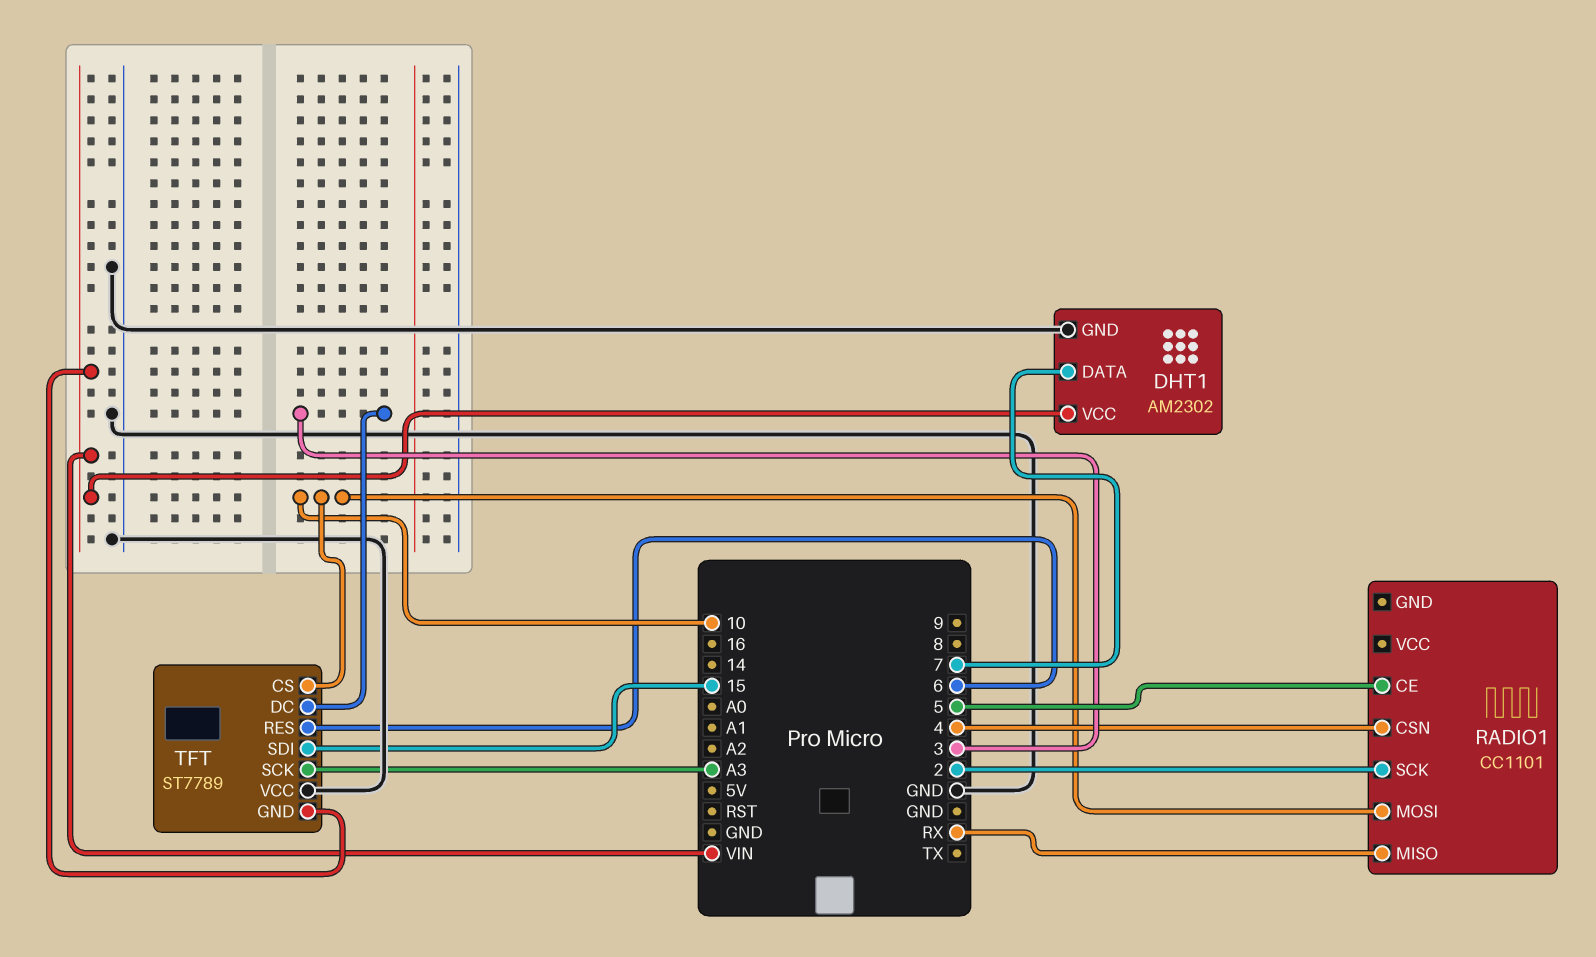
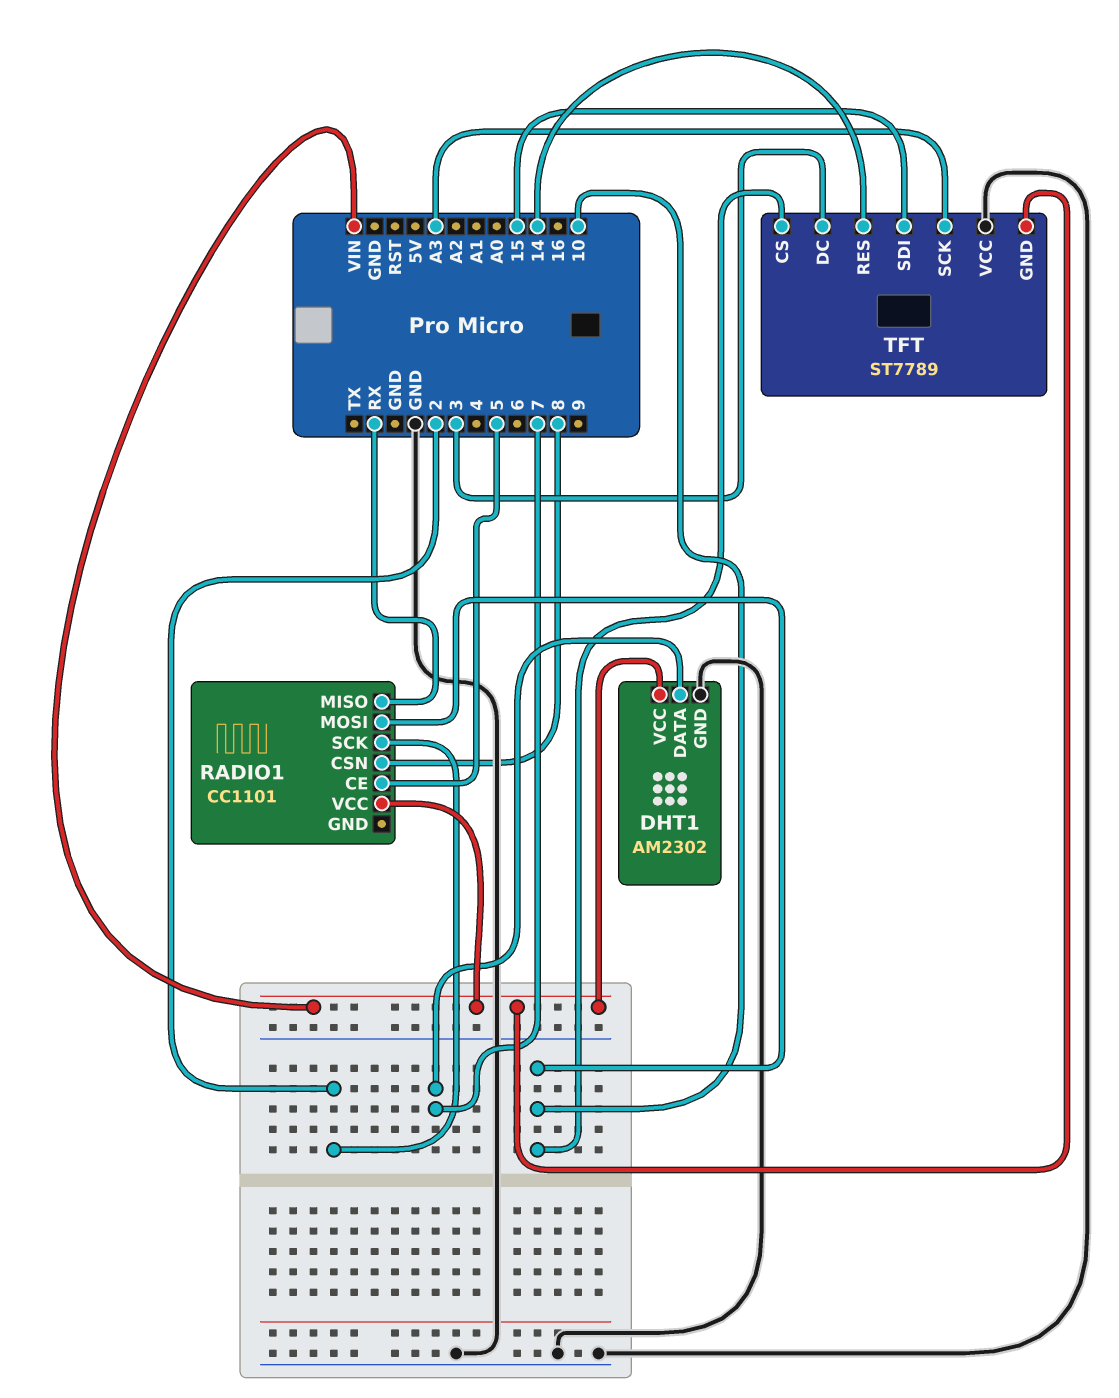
RADIO1 pin CSN: 4 -> 8
RADIO1 pin VCC: none -> VIN
TFT pin RES: 6 -> 14

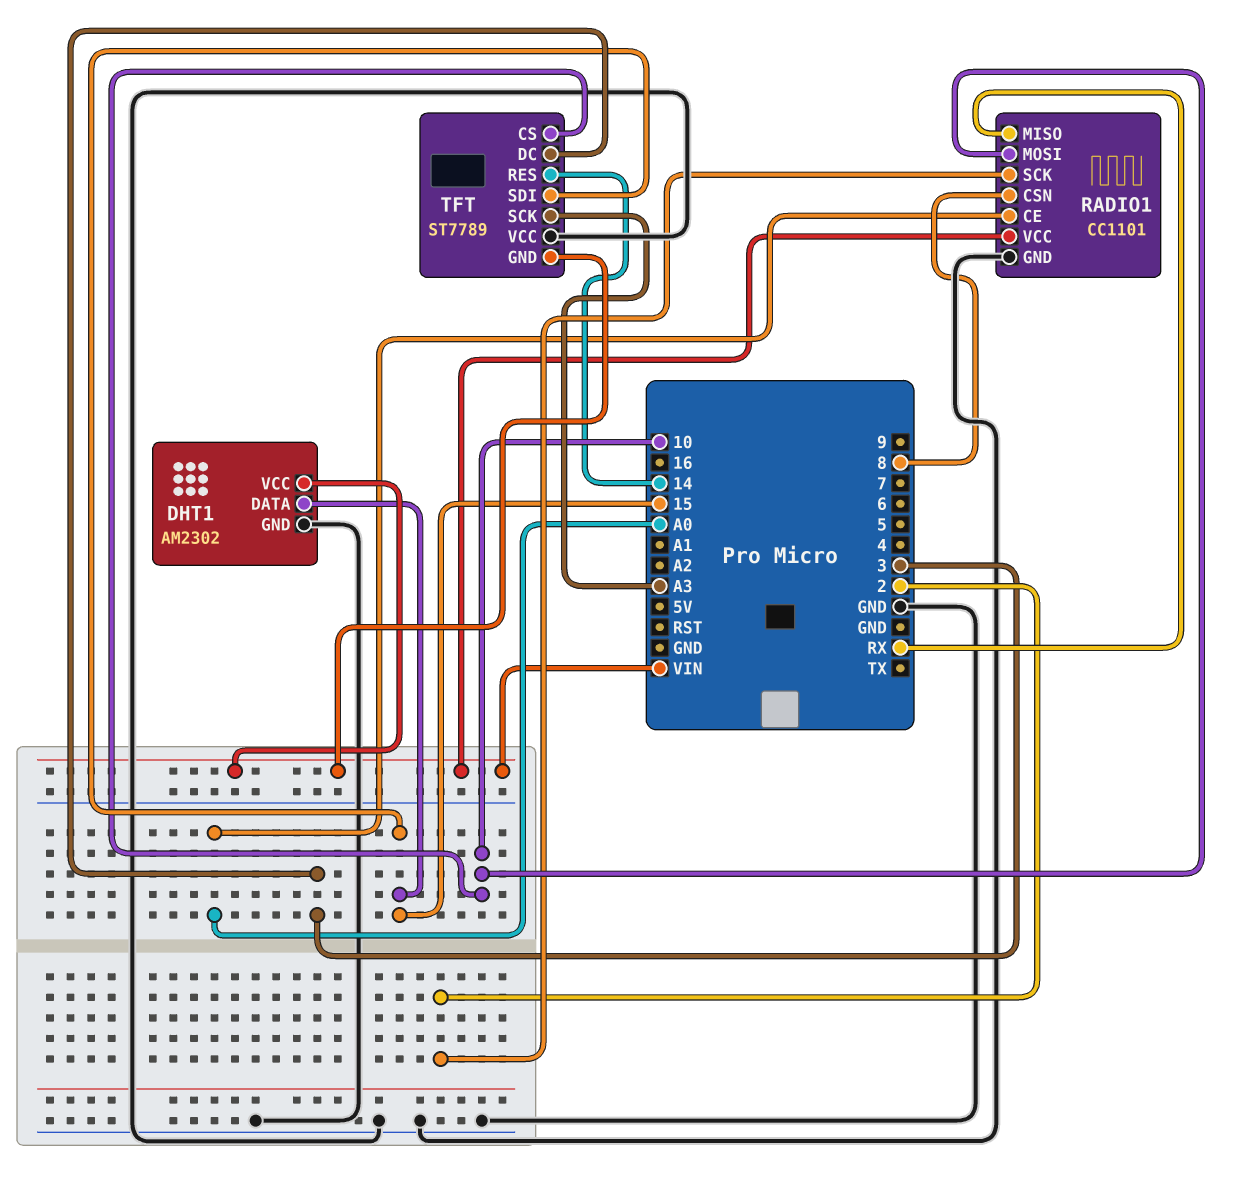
DHT1 pin DATA: 7 -> 15
RADIO1 pin CE: 5 -> A0
RADIO1 pin GND: none -> GND

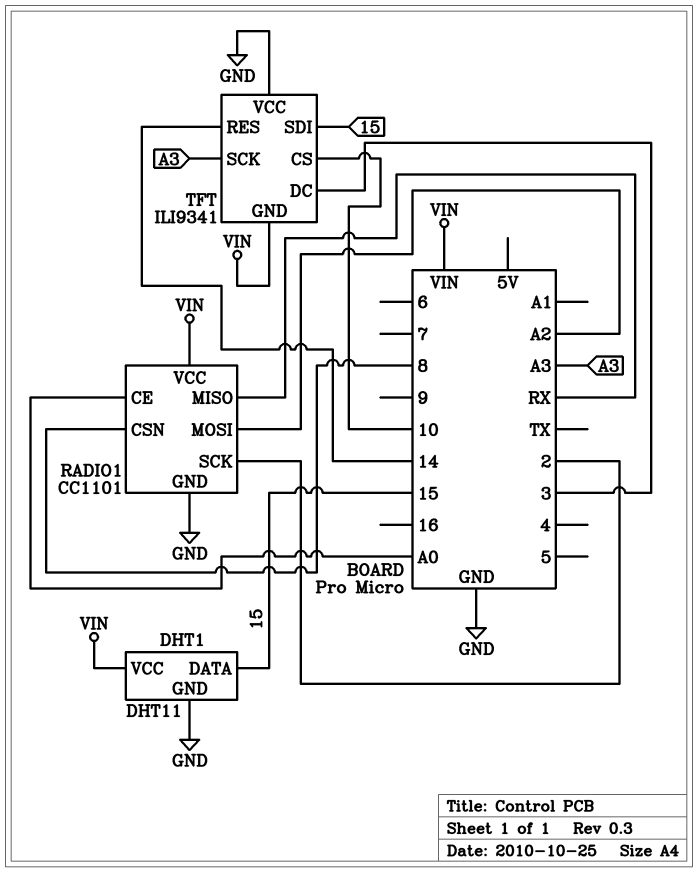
DHT1: AM2302 -> DHT11
RADIO1 pin MOSI: 10 -> A2
TFT: ST7789 -> ILI9341

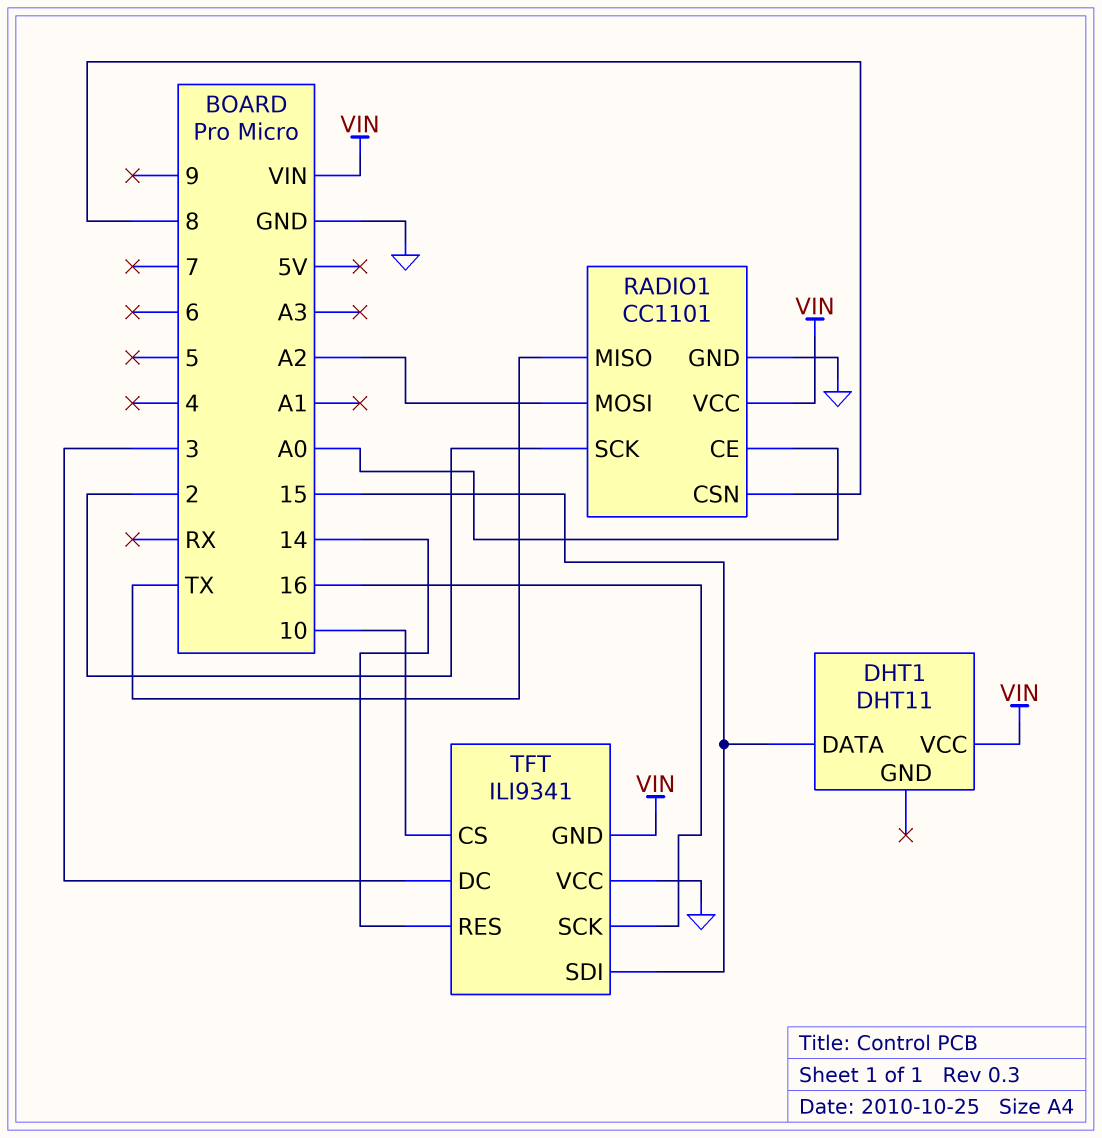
DHT1 pin GND: GND -> none
RADIO1 pin MISO: RX -> TX
TFT pin SCK: A3 -> 16

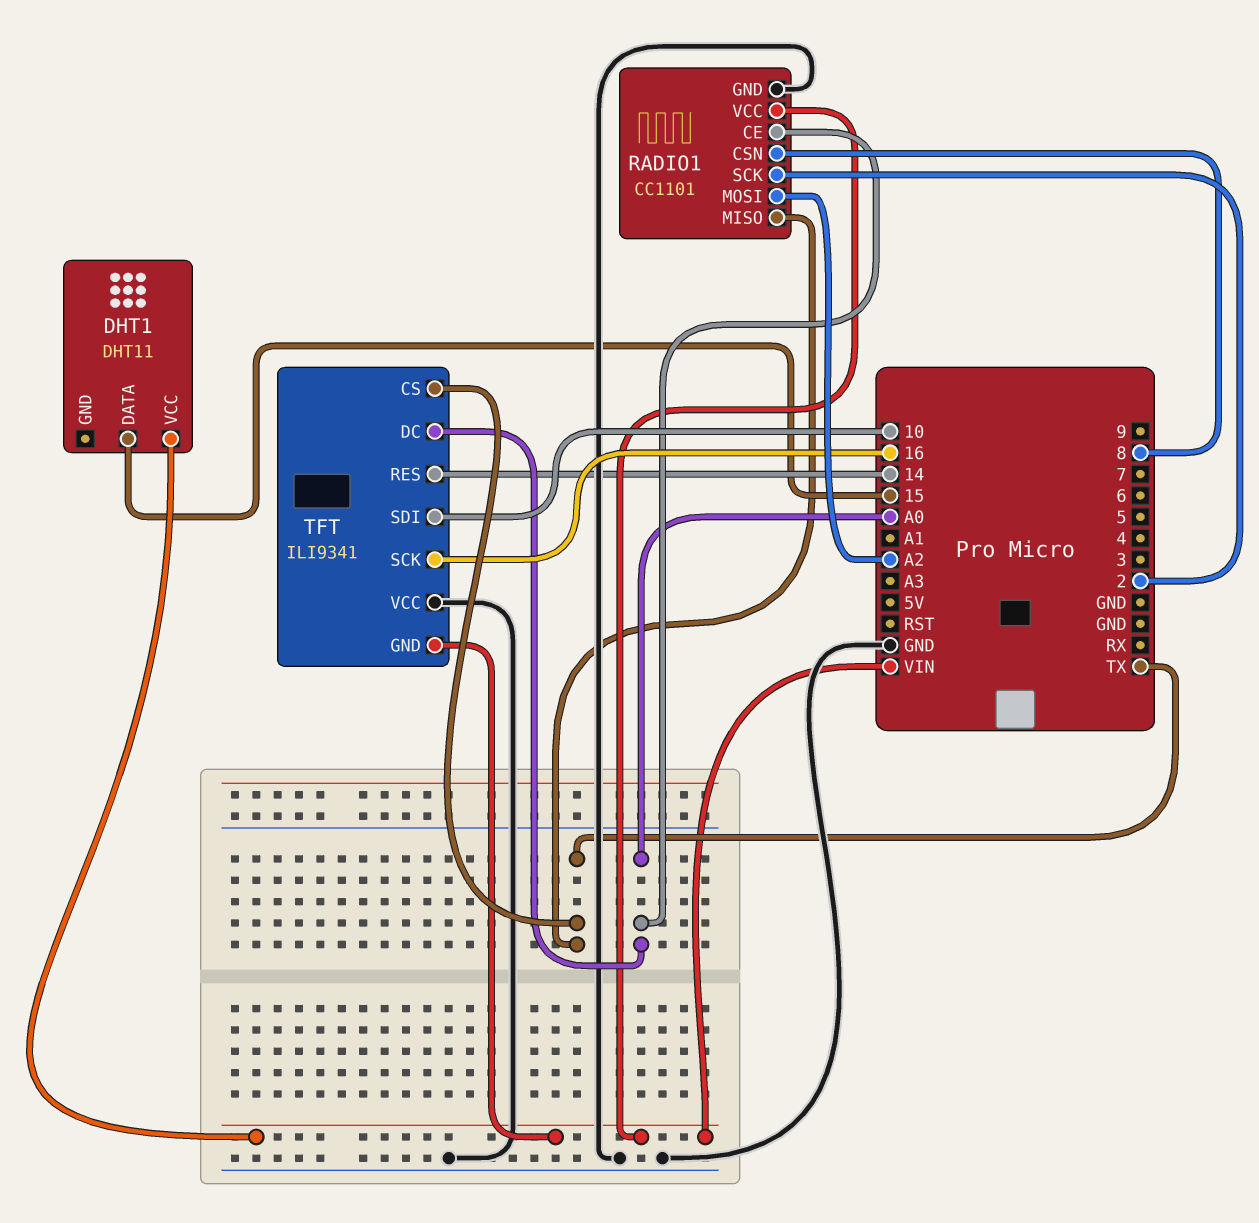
TFT pin CS: 10 -> TX
TFT pin DC: 3 -> A0
TFT pin SDI: 15 -> 10

